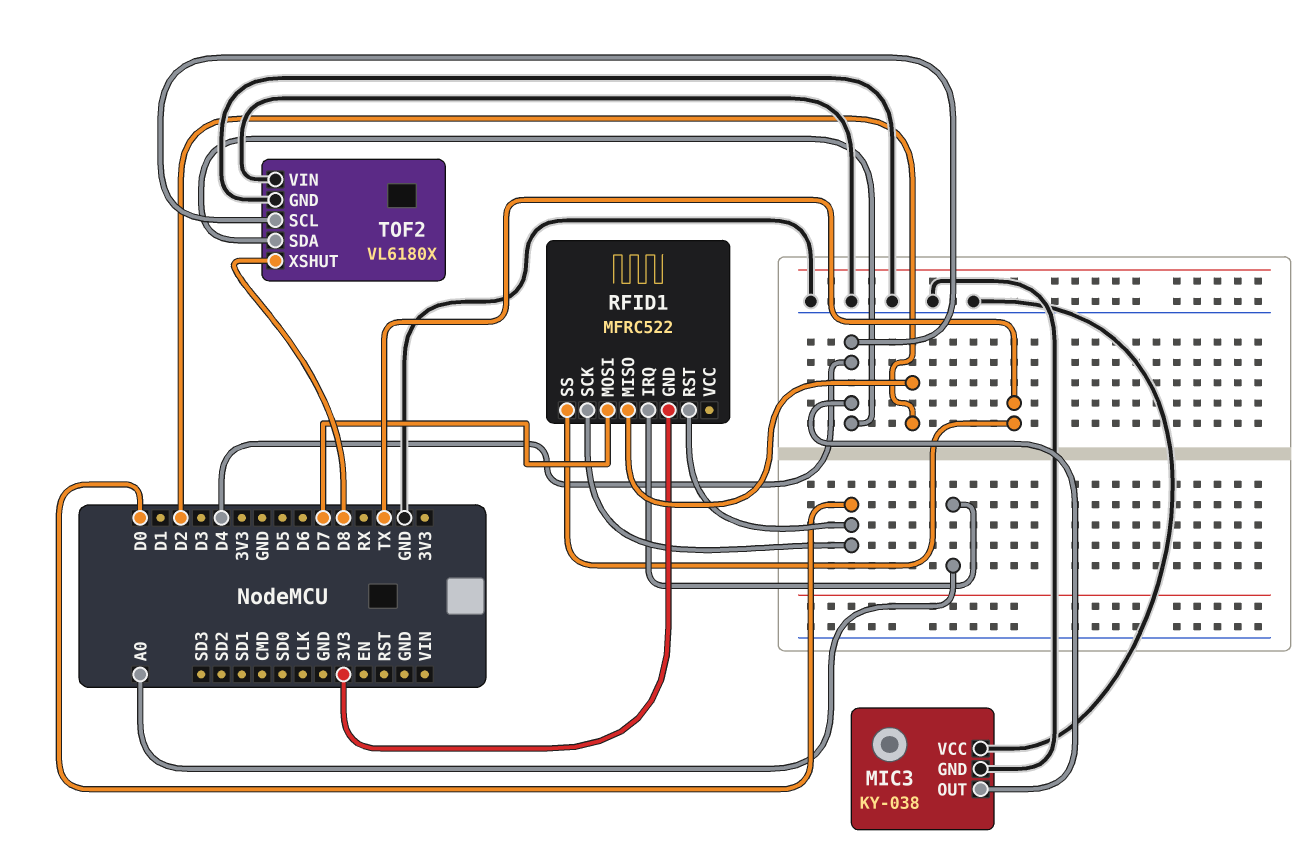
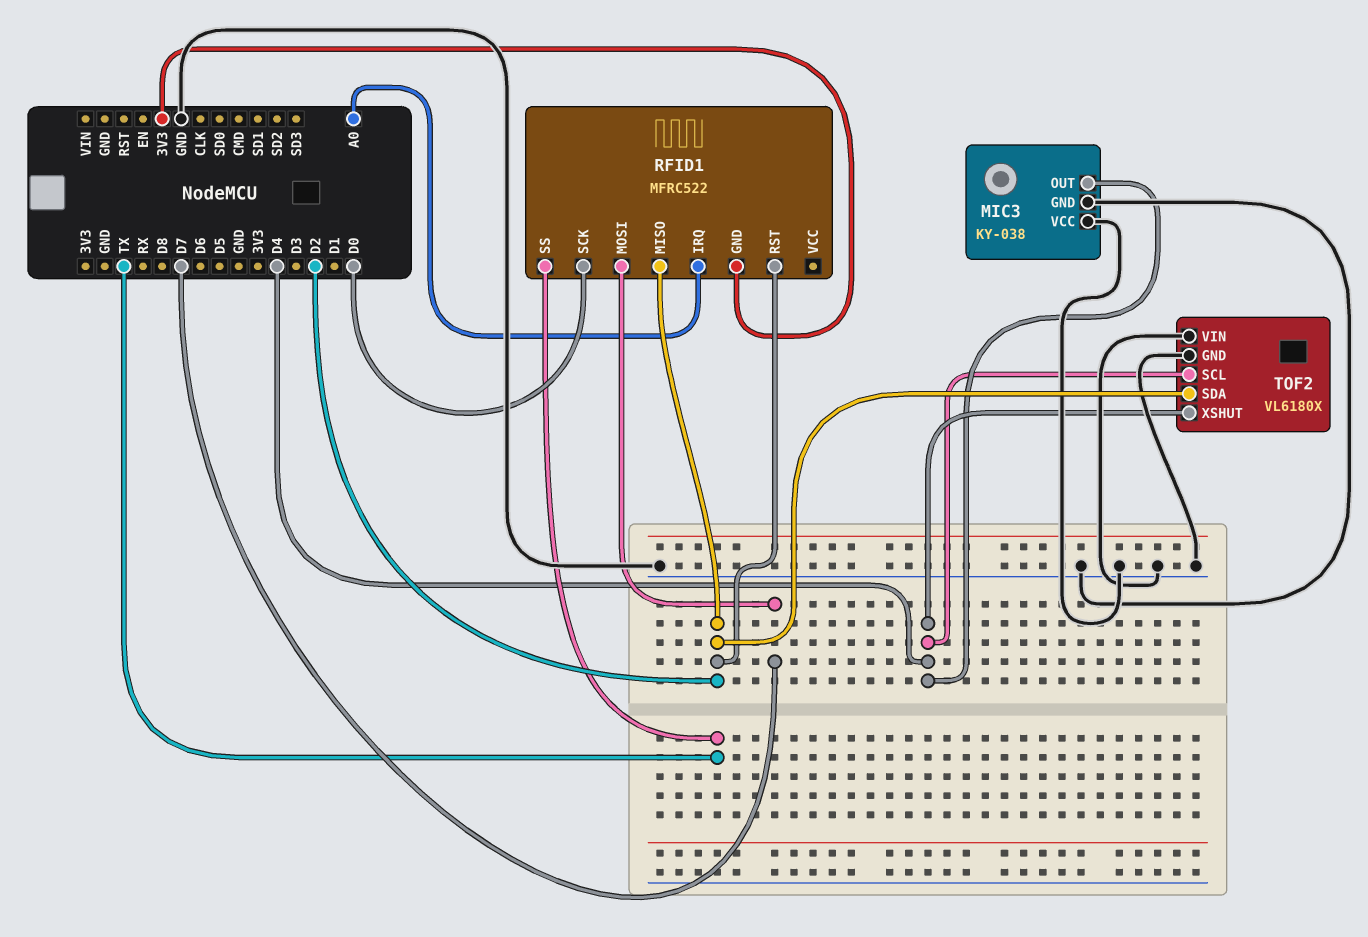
RFID1 pin RST: D0 -> D2
TOF2 pin SDA: D4 -> D2
TOF2 pin XSHUT: D8 -> D4

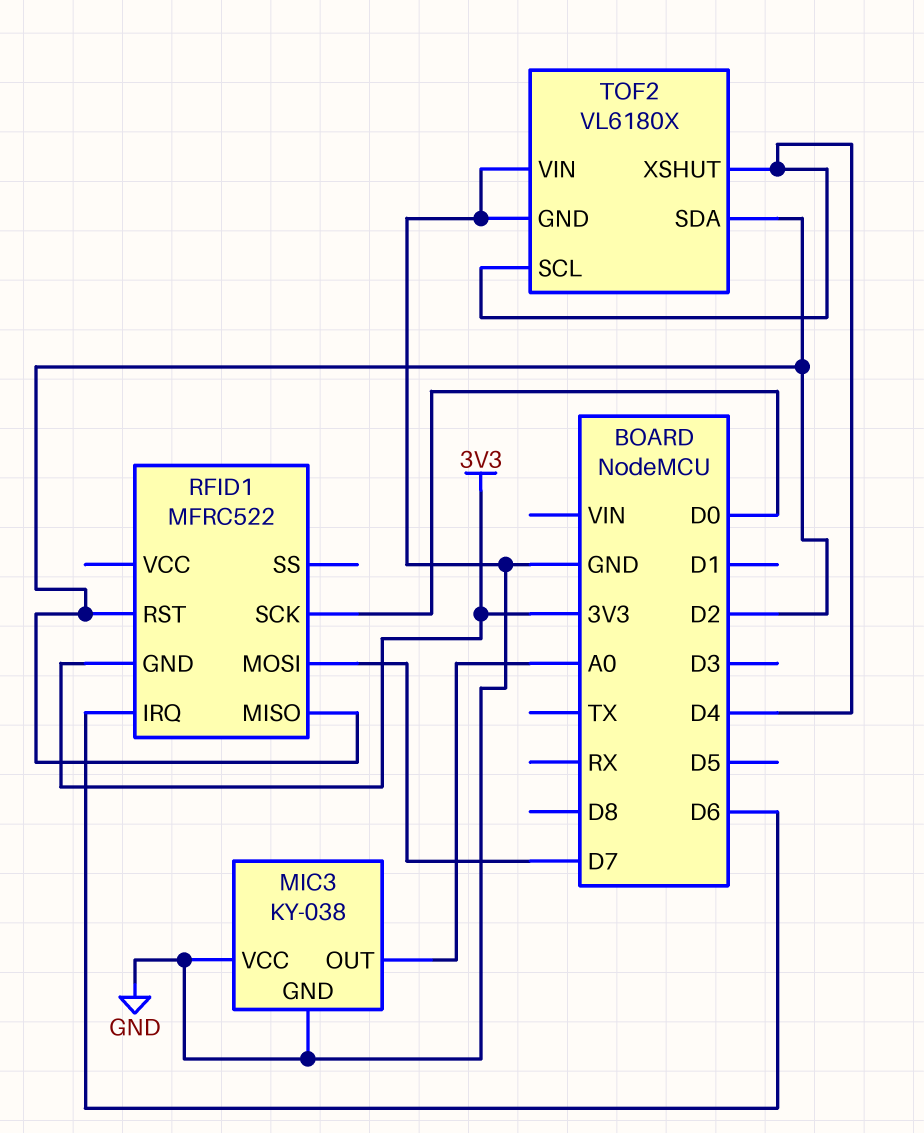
MIC3 pin OUT: D4 -> A0
RFID1 pin IRQ: A0 -> D6
RFID1 pin SS: TX -> none

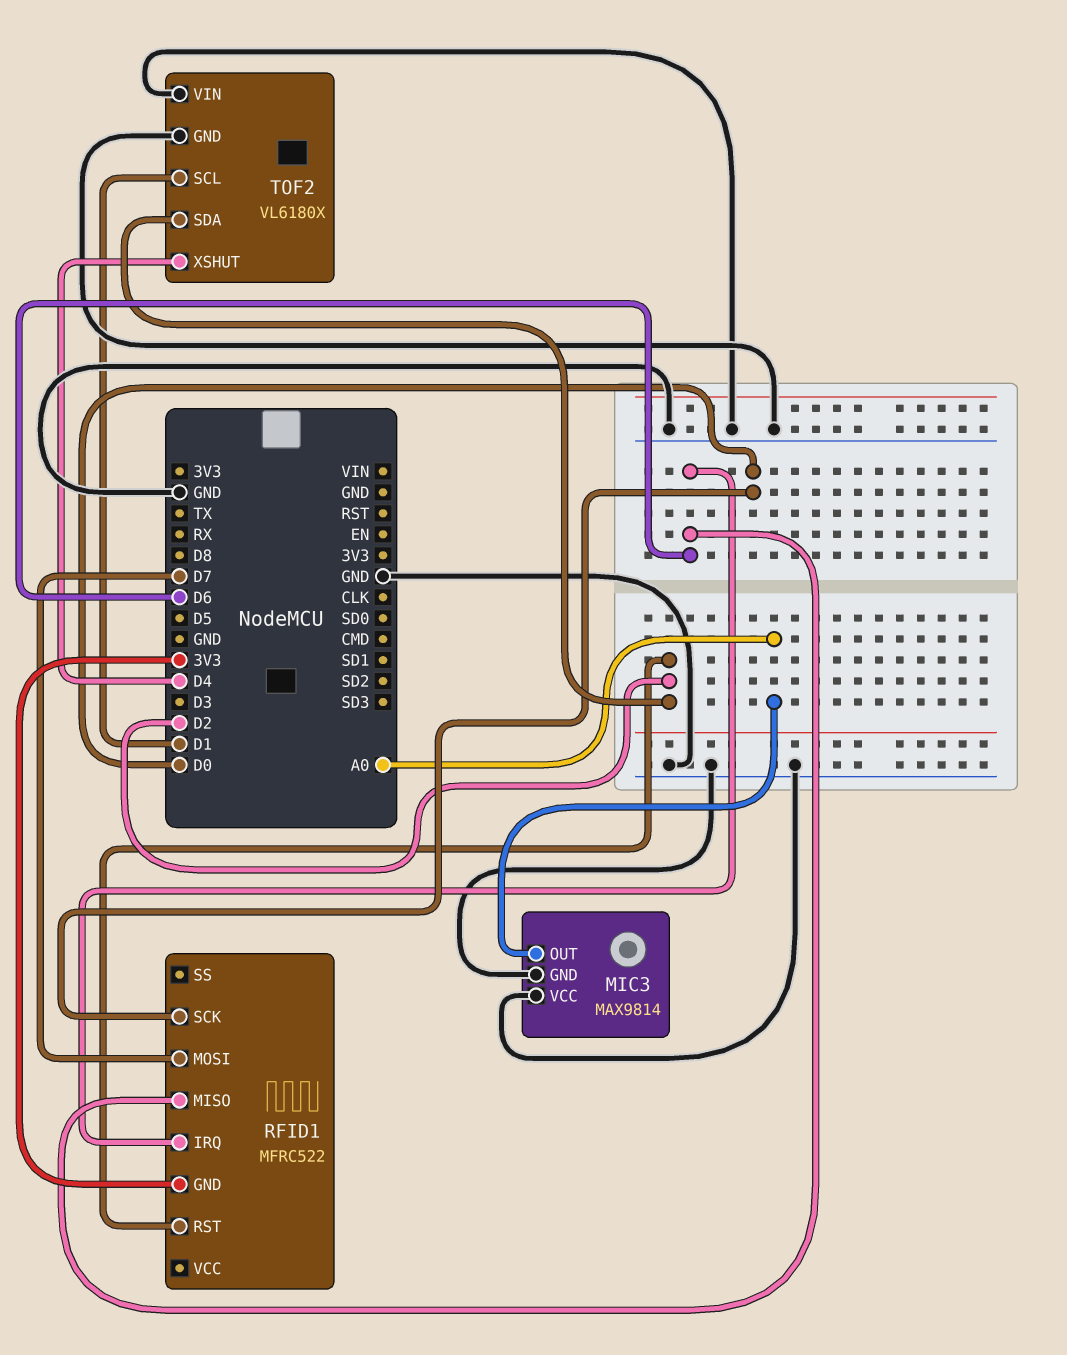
MIC3: KY-038 -> MAX9814
RFID1 pin MISO: D2 -> D6
TOF2 pin SCL: D4 -> D1

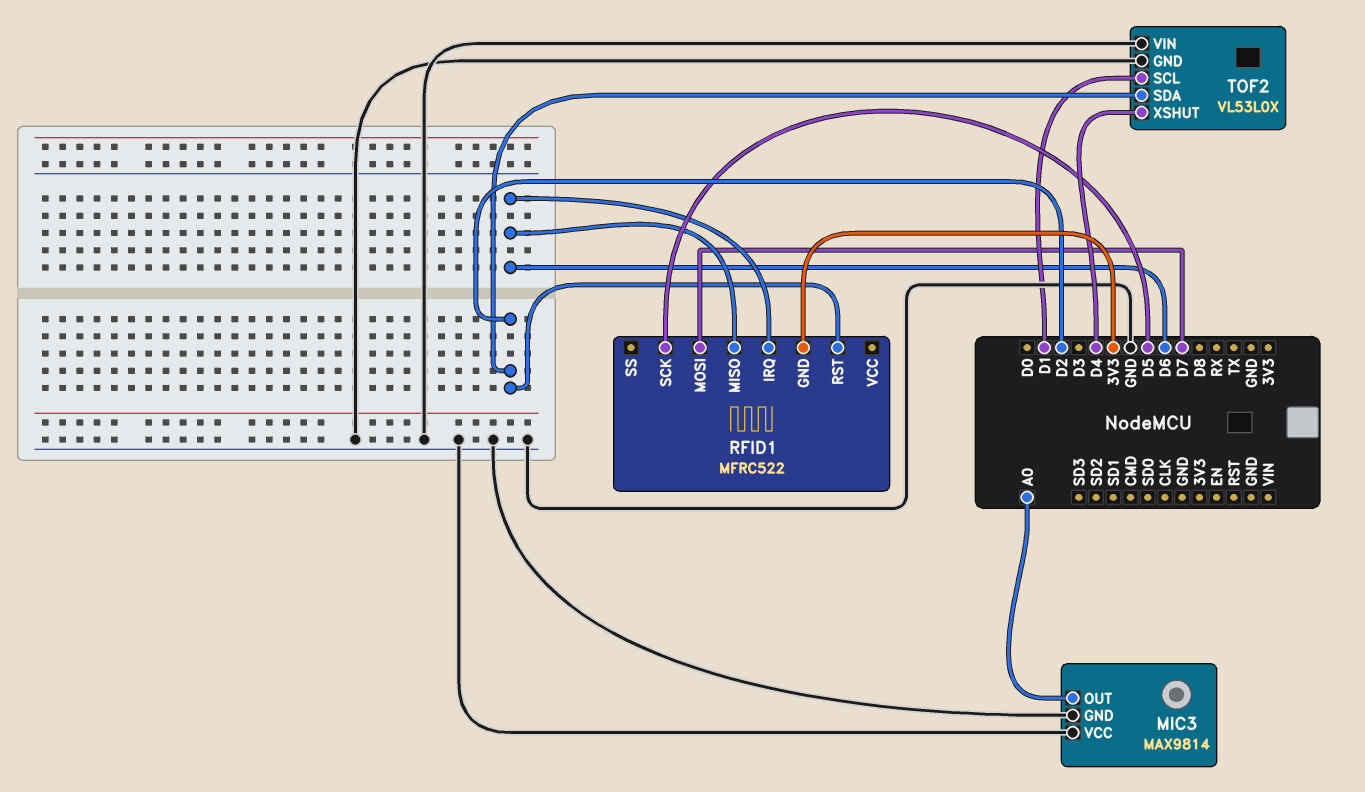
RFID1 pin SCK: D0 -> D5
TOF2: VL6180X -> VL53L0X

